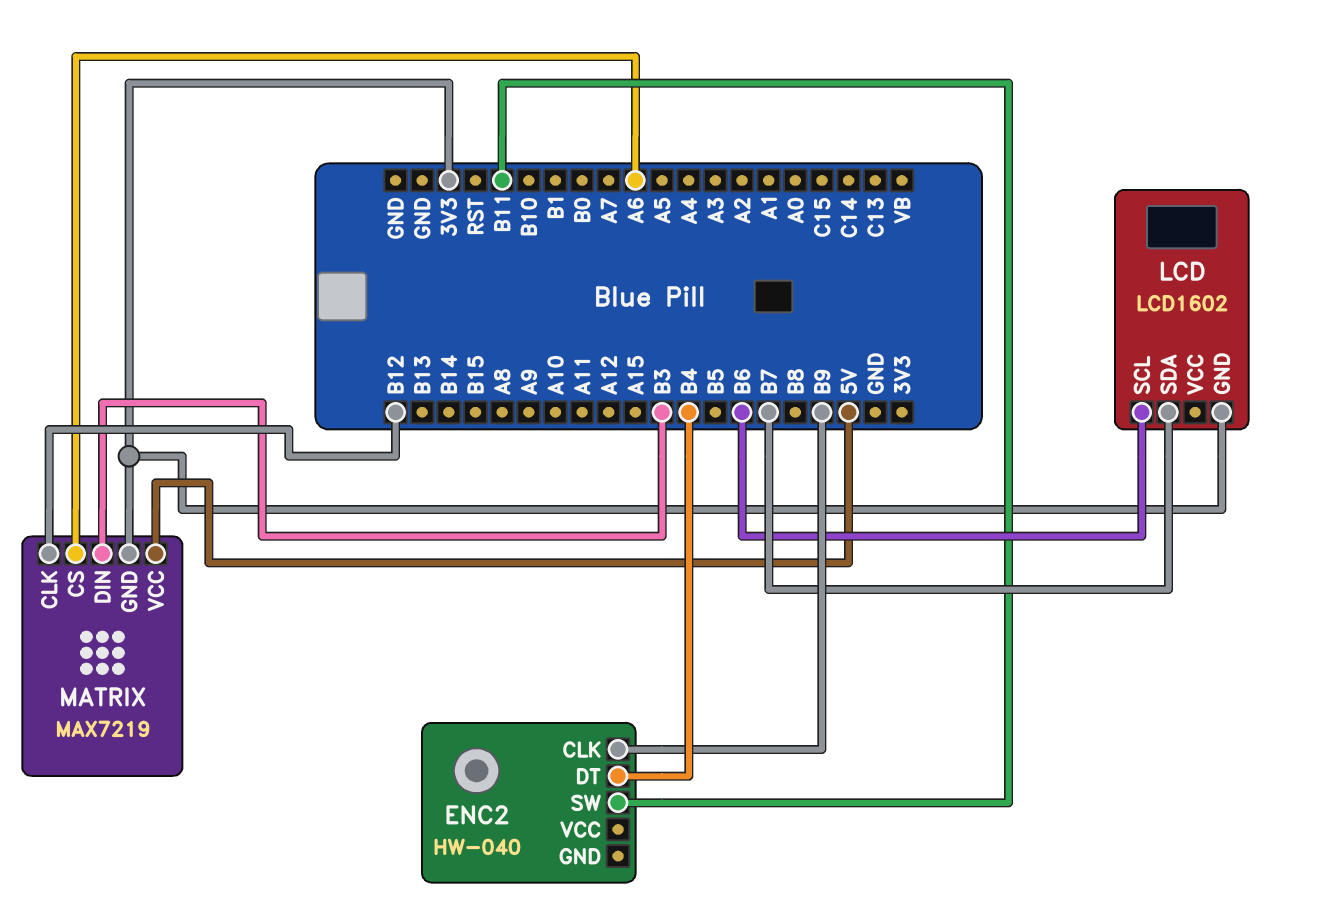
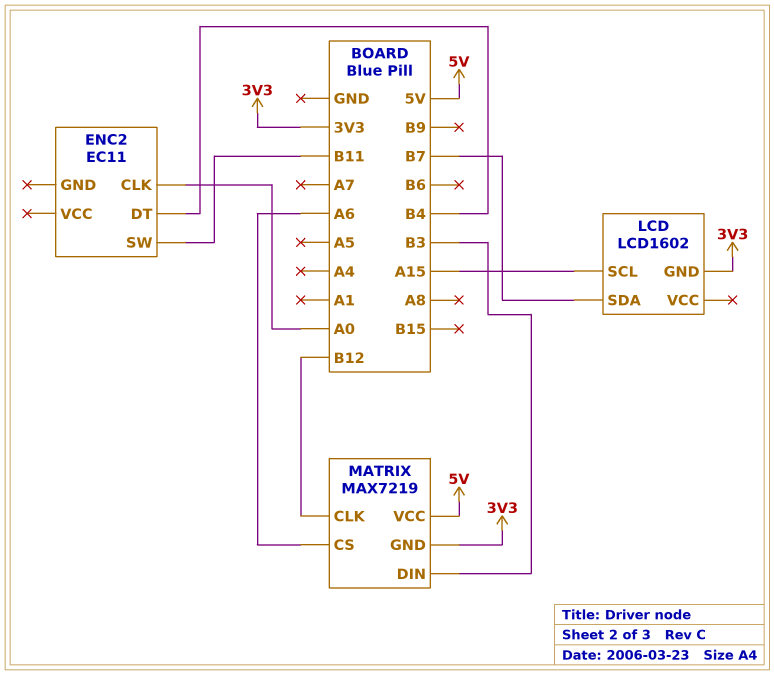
ENC2: HW-040 -> EC11
ENC2 pin CLK: B9 -> A0
LCD pin SCL: B6 -> A15

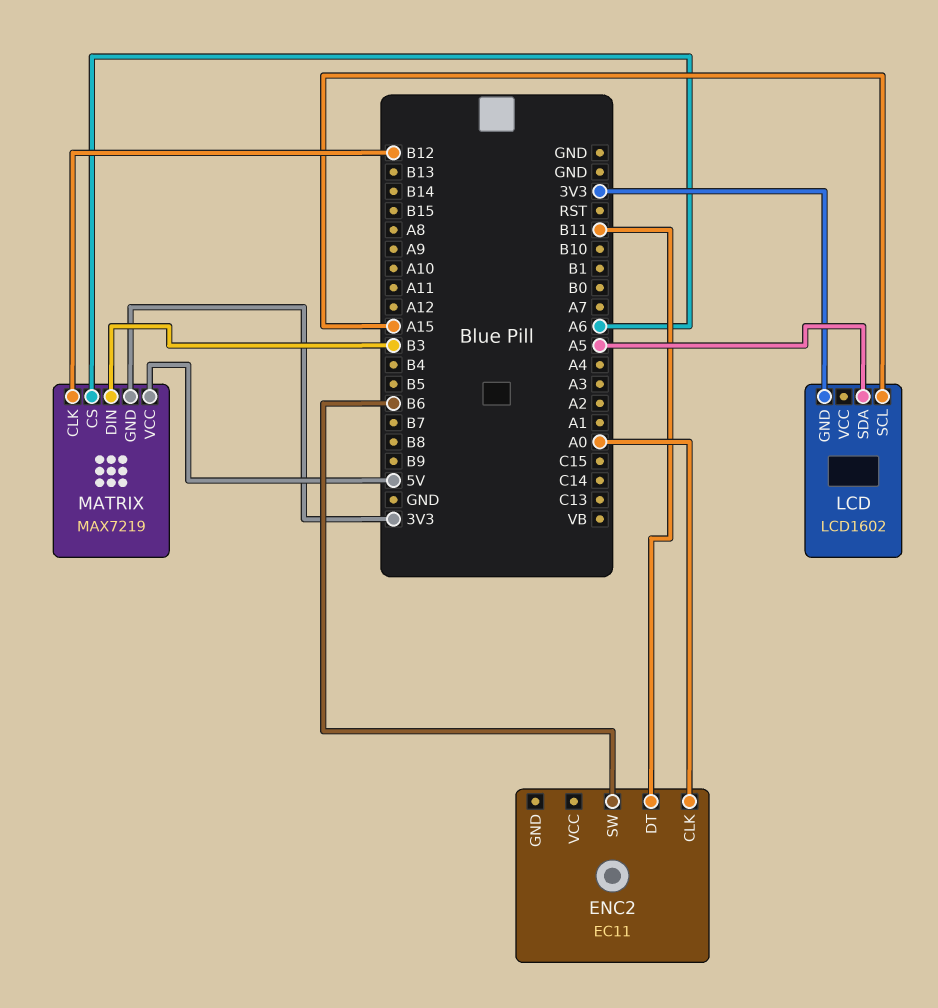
ENC2 pin DT: B4 -> B11
ENC2 pin SW: B11 -> B6
LCD pin SDA: B7 -> A5

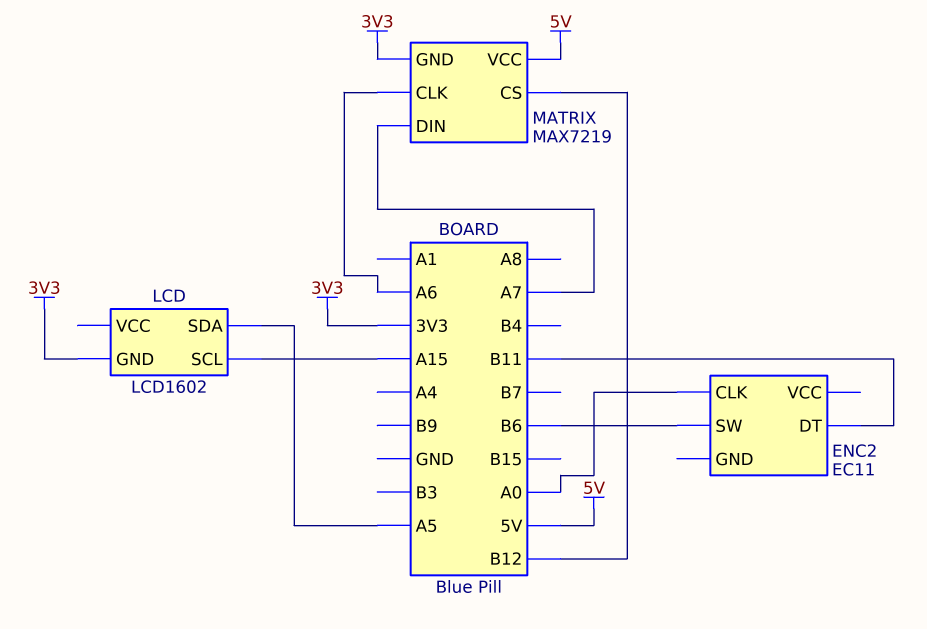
MATRIX pin CLK: B12 -> A6
MATRIX pin CS: A6 -> B12
MATRIX pin DIN: B3 -> A7

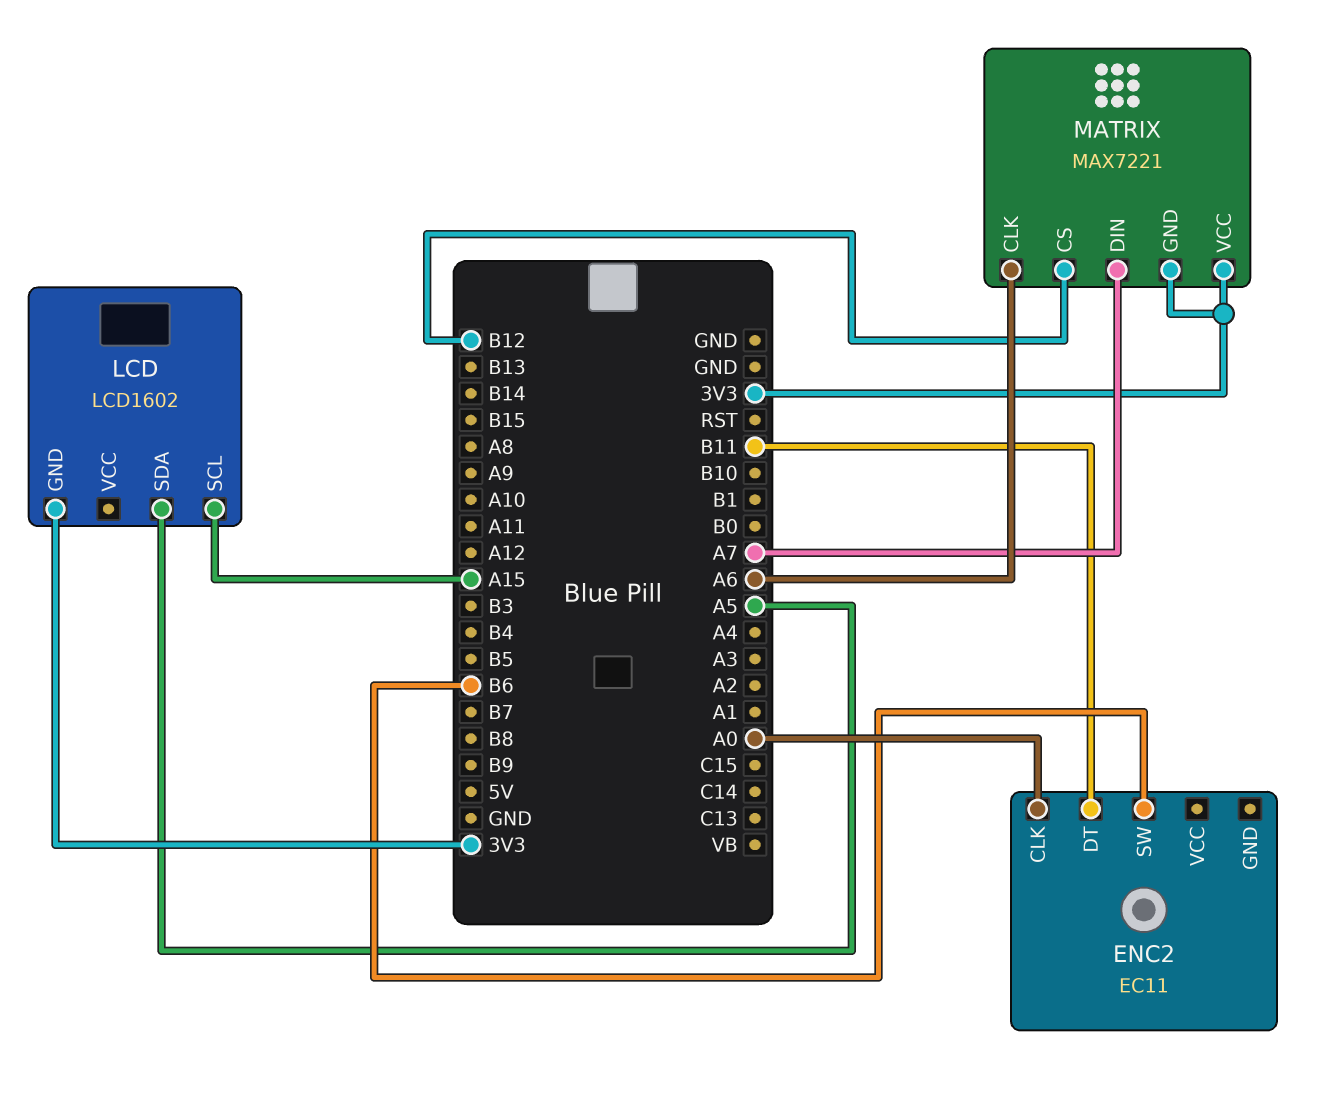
MATRIX: MAX7219 -> MAX7221
MATRIX pin VCC: 5V -> 3V3

